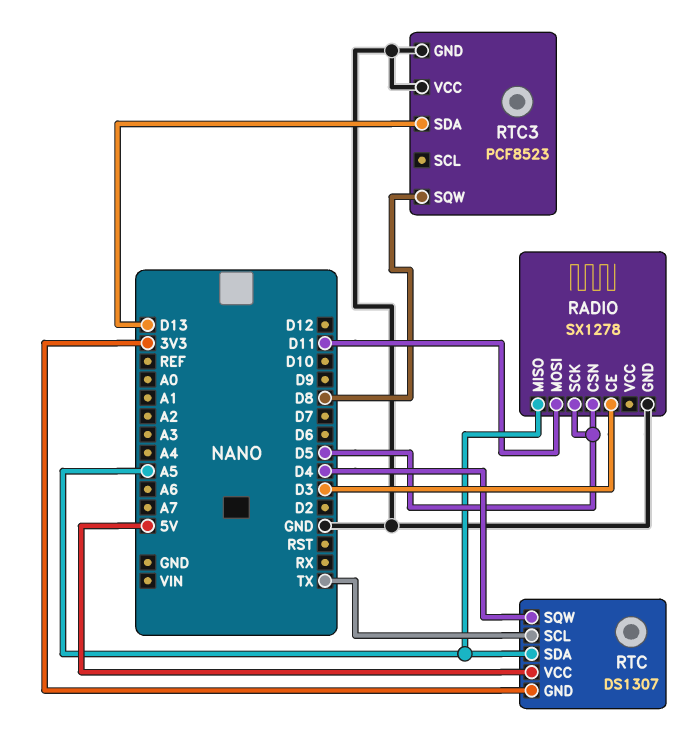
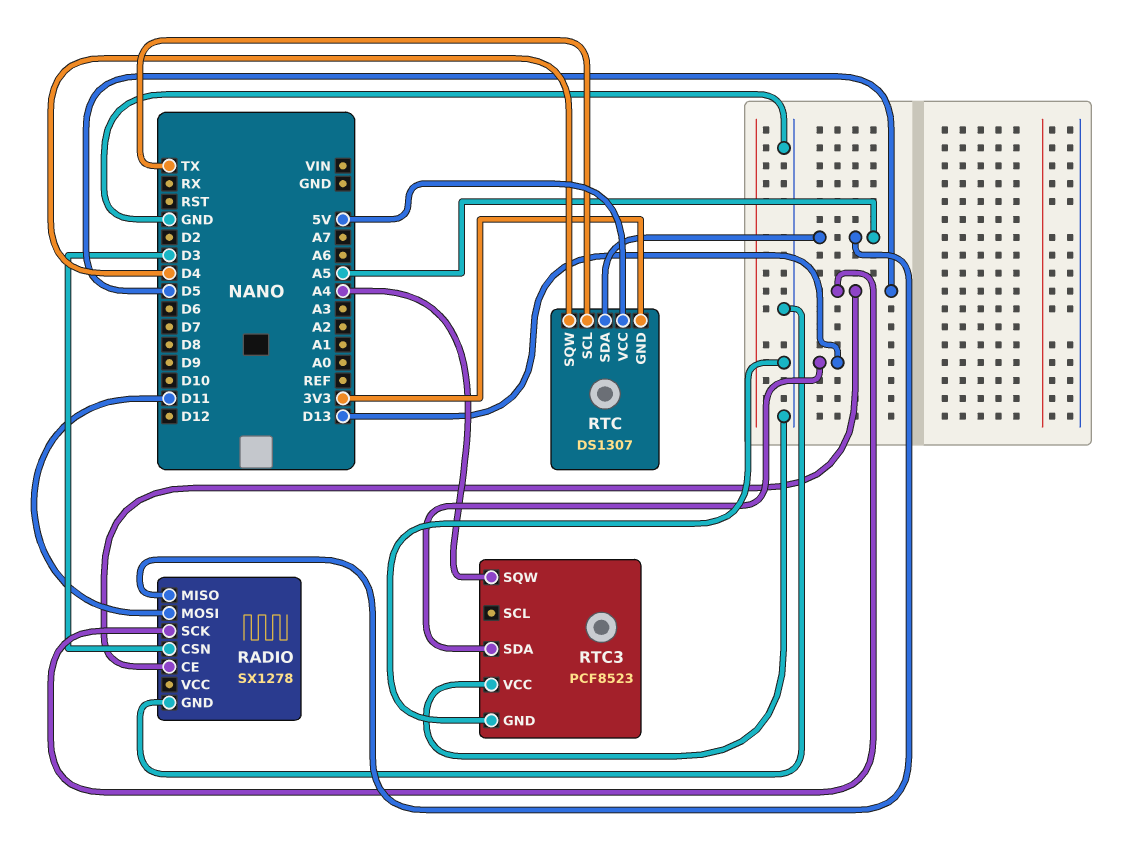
RADIO pin CE: D3 -> D5
RADIO pin CSN: D5 -> D3
RTC3 pin SQW: D8 -> A4

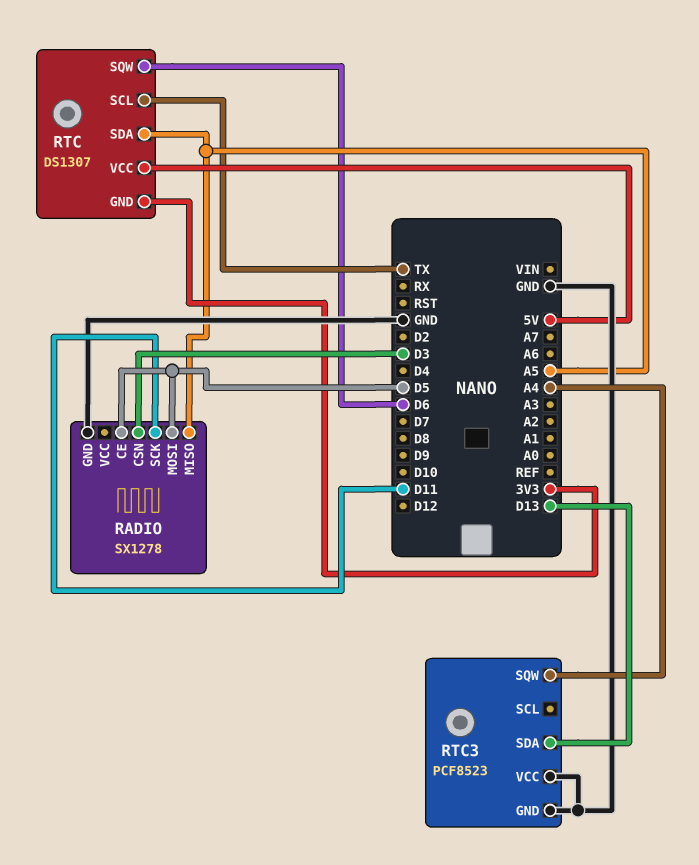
RADIO pin MOSI: D11 -> D5
RADIO pin SCK: D5 -> D11
RTC pin SQW: D4 -> D6

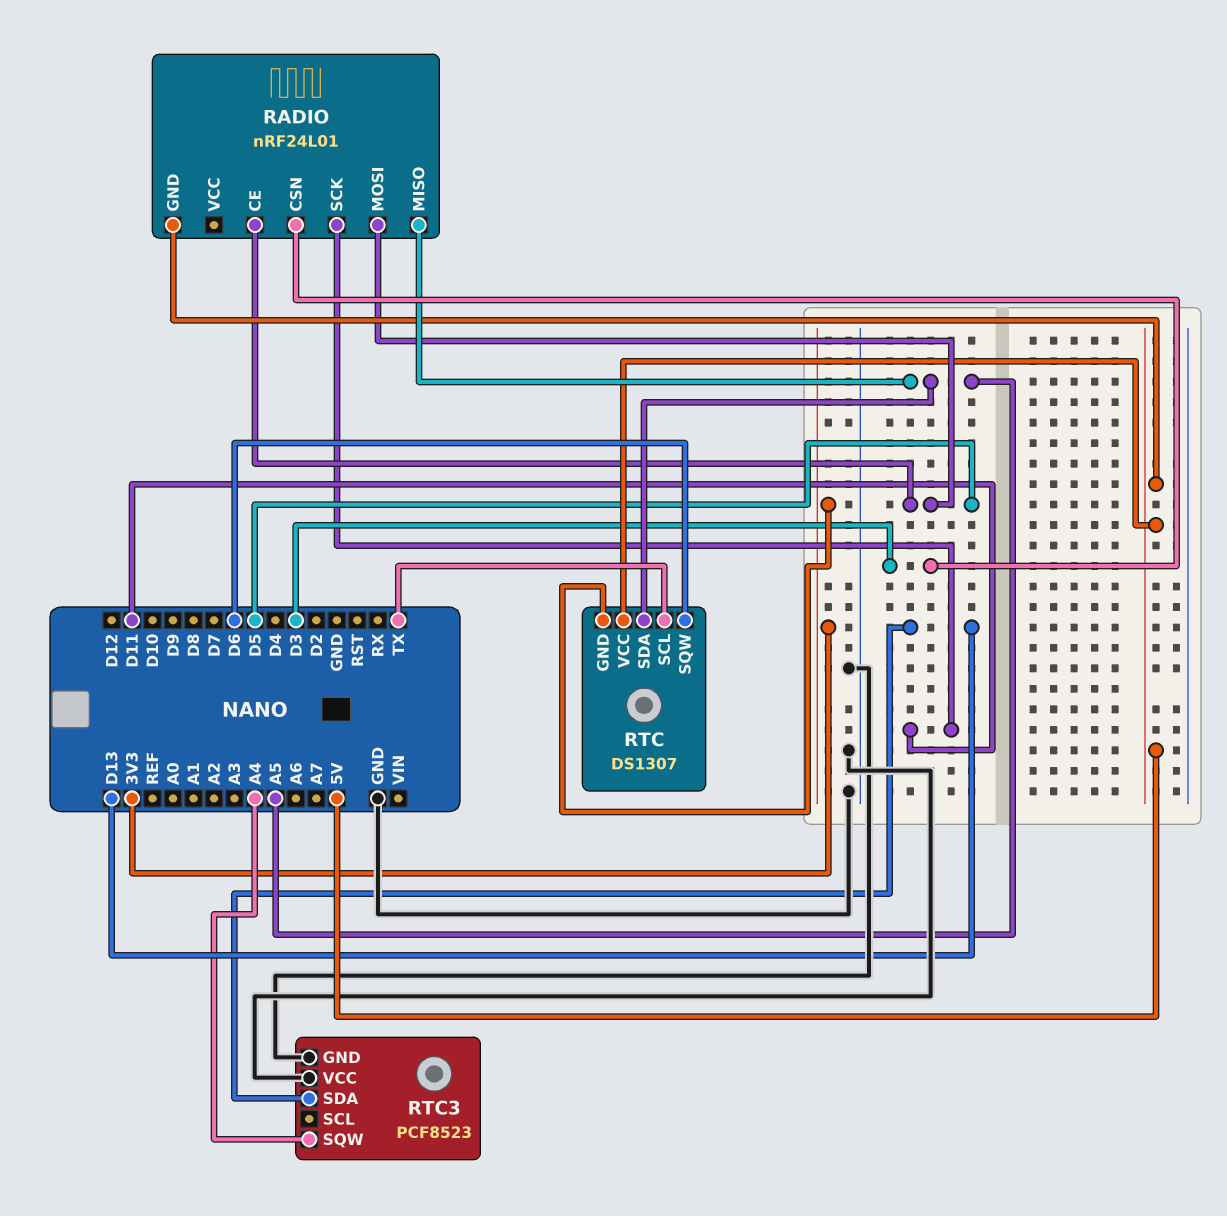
RADIO: SX1278 -> nRF24L01
RADIO pin GND: GND -> 5V

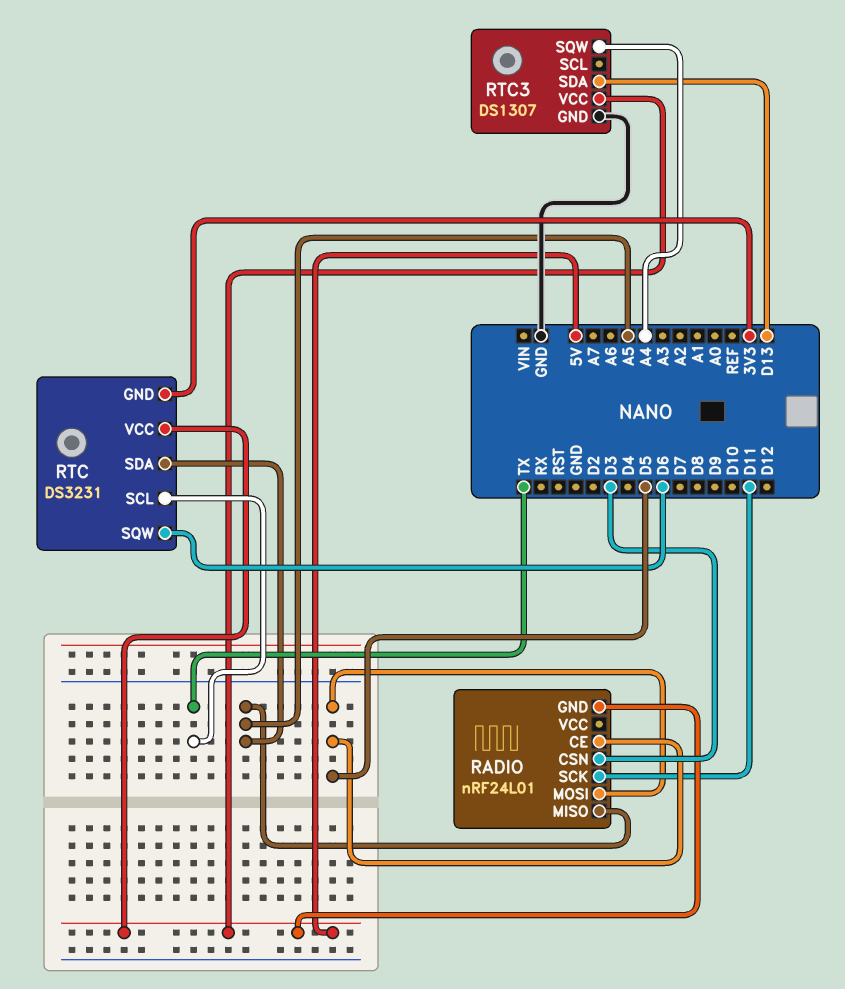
RTC: DS1307 -> DS3231
RTC3: PCF8523 -> DS1307
RTC3 pin VCC: GND -> 5V

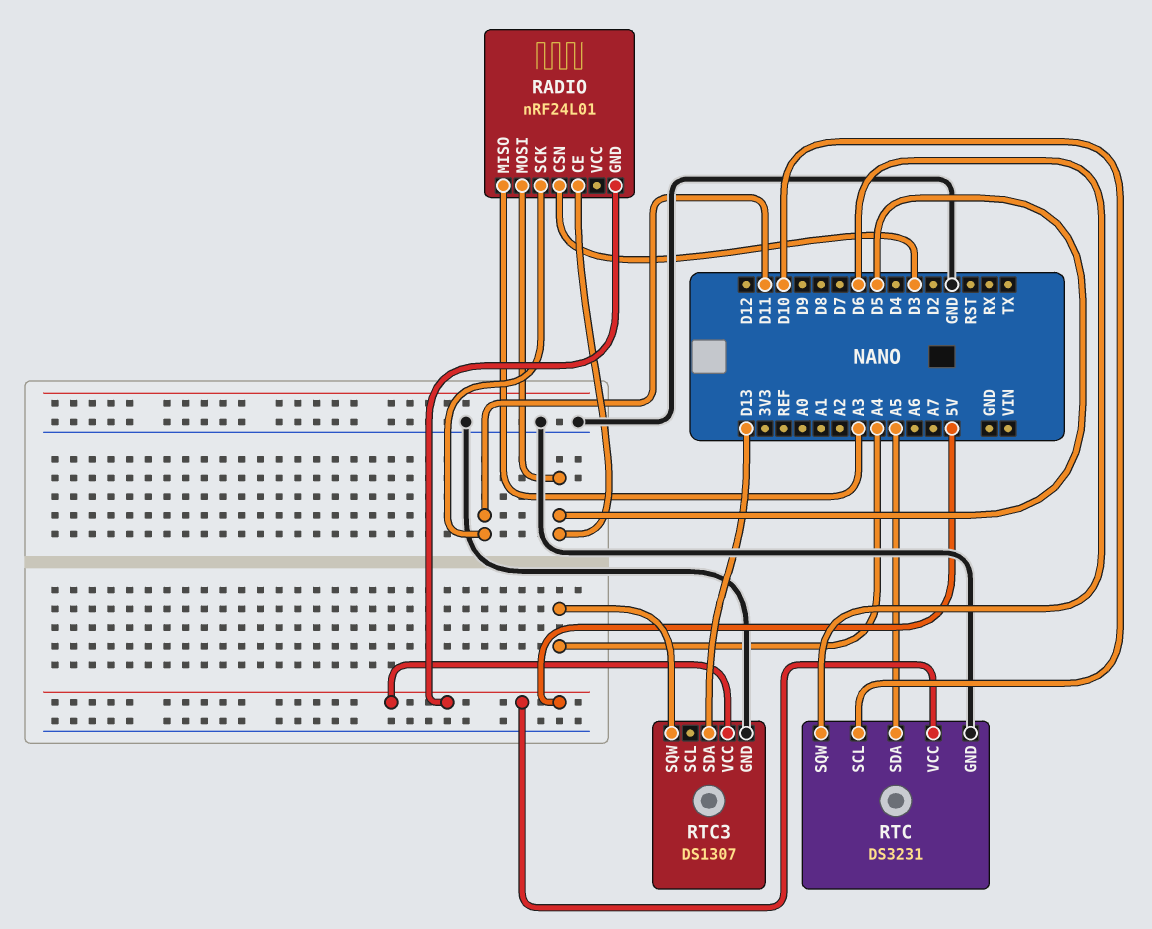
RADIO pin MISO: A5 -> A3
RTC pin GND: 3V3 -> GND
RTC pin SCL: TX -> D10

